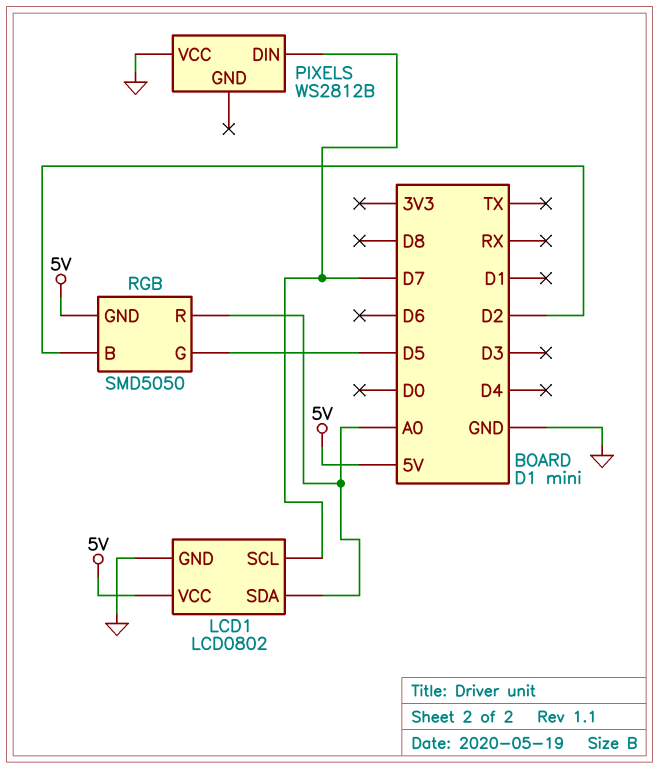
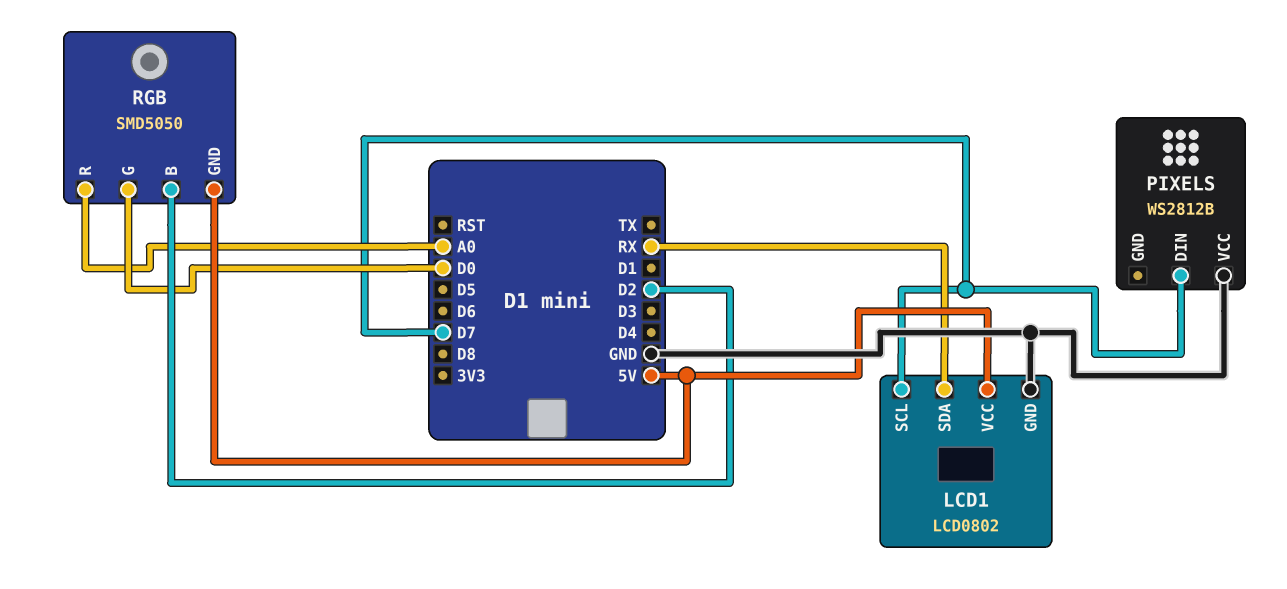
LCD1 pin SDA: A0 -> RX
RGB pin G: D5 -> D0

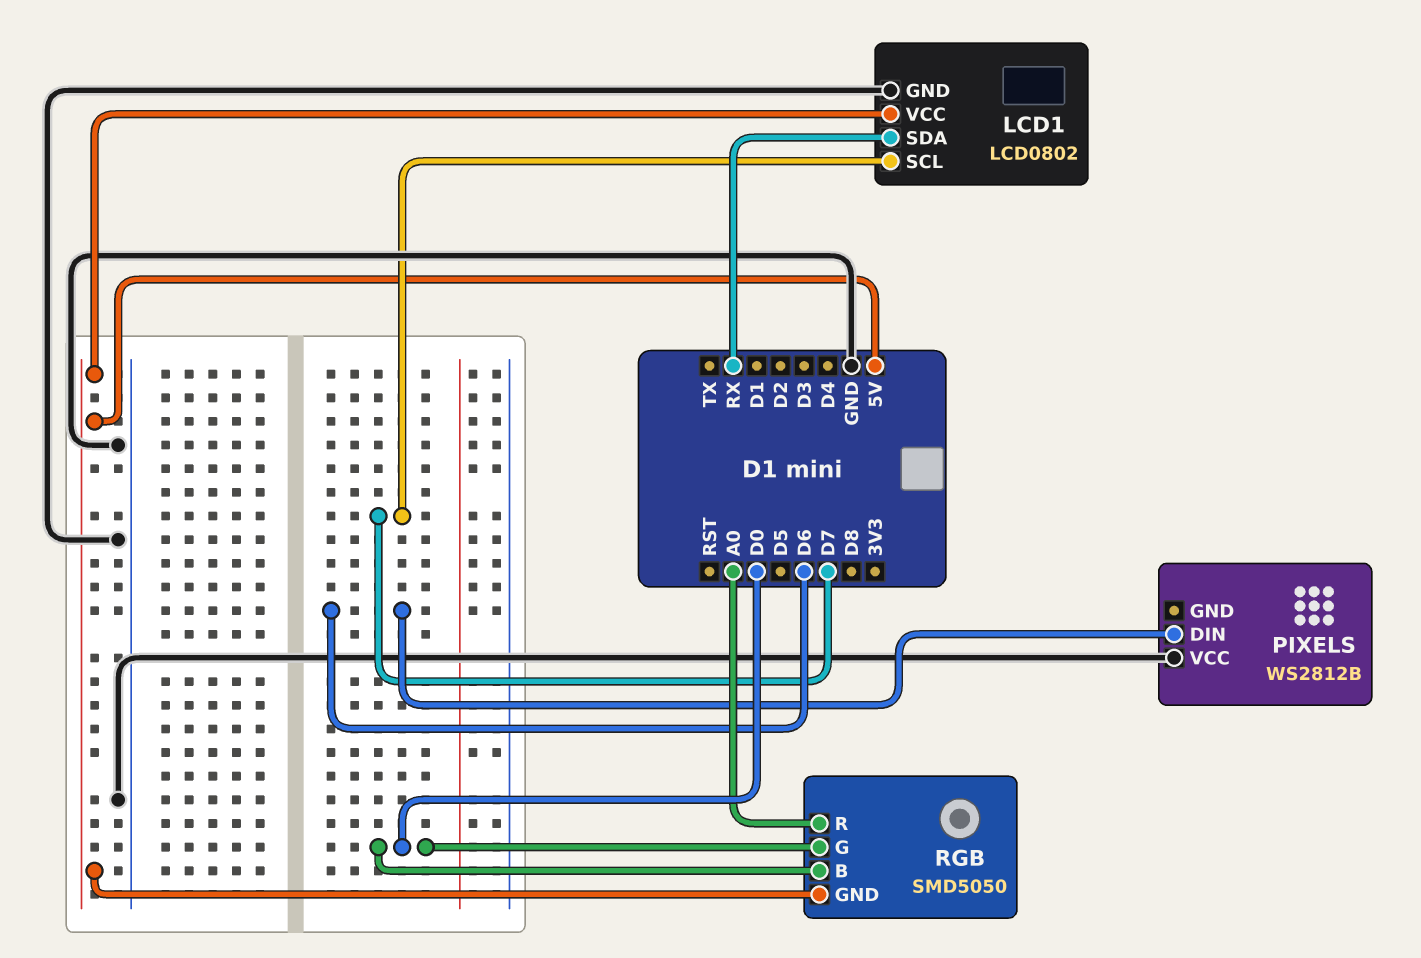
PIXELS pin DIN: D7 -> D6
RGB pin B: D2 -> D0

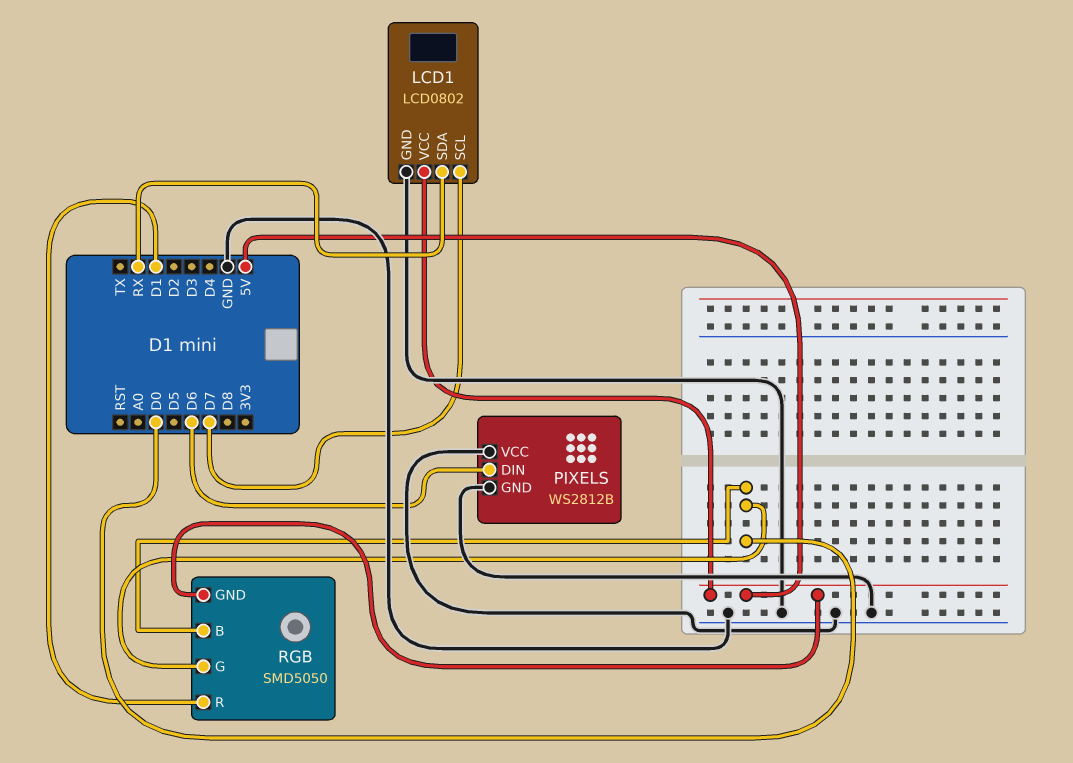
PIXELS pin GND: none -> GND
RGB pin R: A0 -> D1

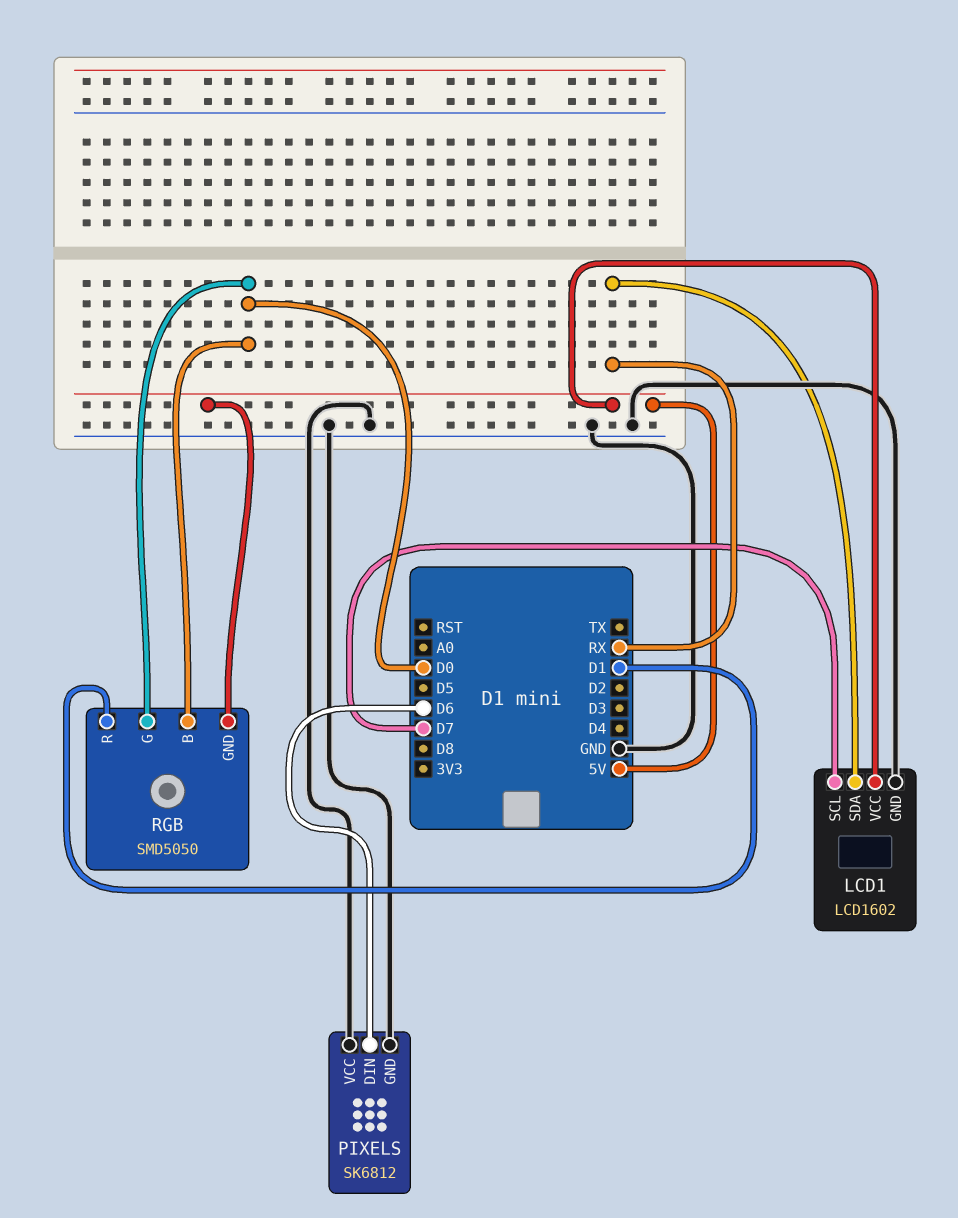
LCD1: LCD0802 -> LCD1602
PIXELS: WS2812B -> SK6812

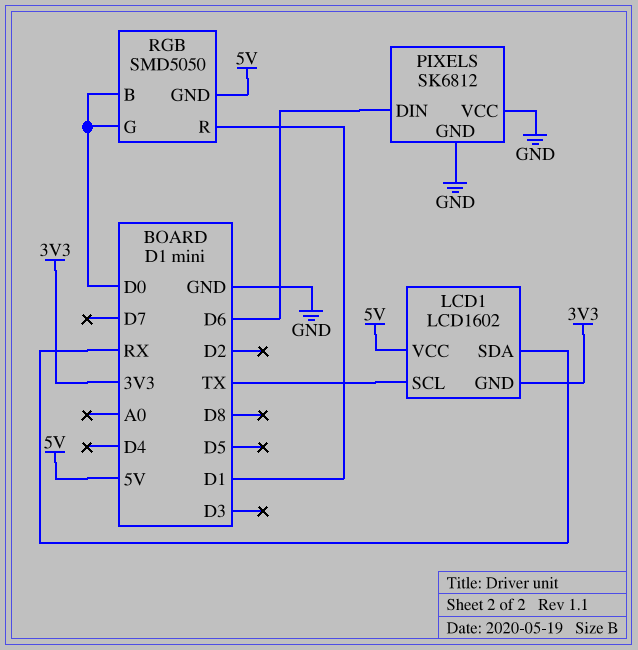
LCD1 pin GND: GND -> 3V3
LCD1 pin SCL: D7 -> TX

